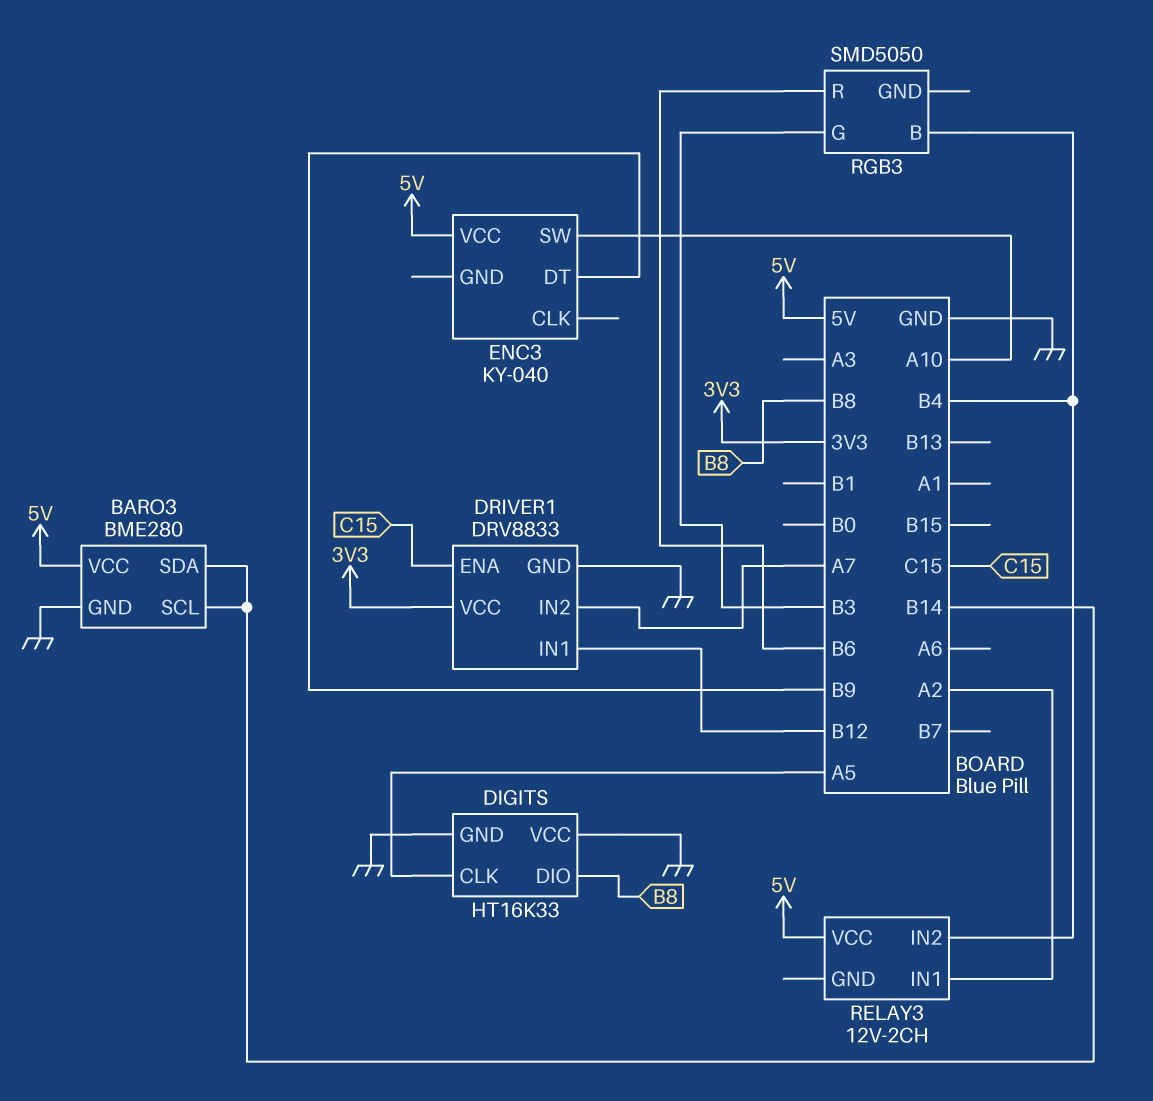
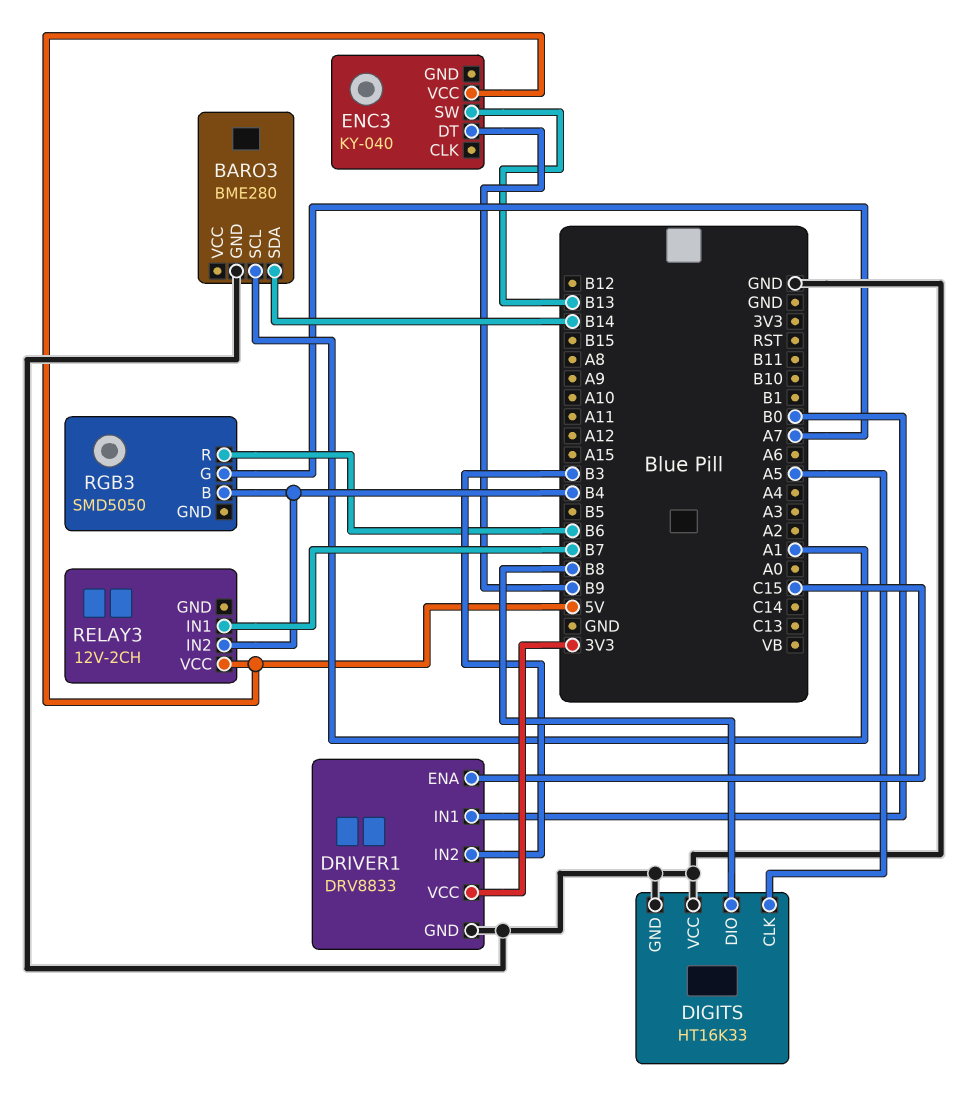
BARO3 pin SCL: B14 -> A1
BARO3 pin VCC: 5V -> none
DRIVER1 pin IN1: B12 -> B0
DRIVER1 pin IN2: A7 -> B3
ENC3 pin SW: A10 -> B13
RELAY3 pin IN1: A2 -> B7
RGB3 pin G: B3 -> A7

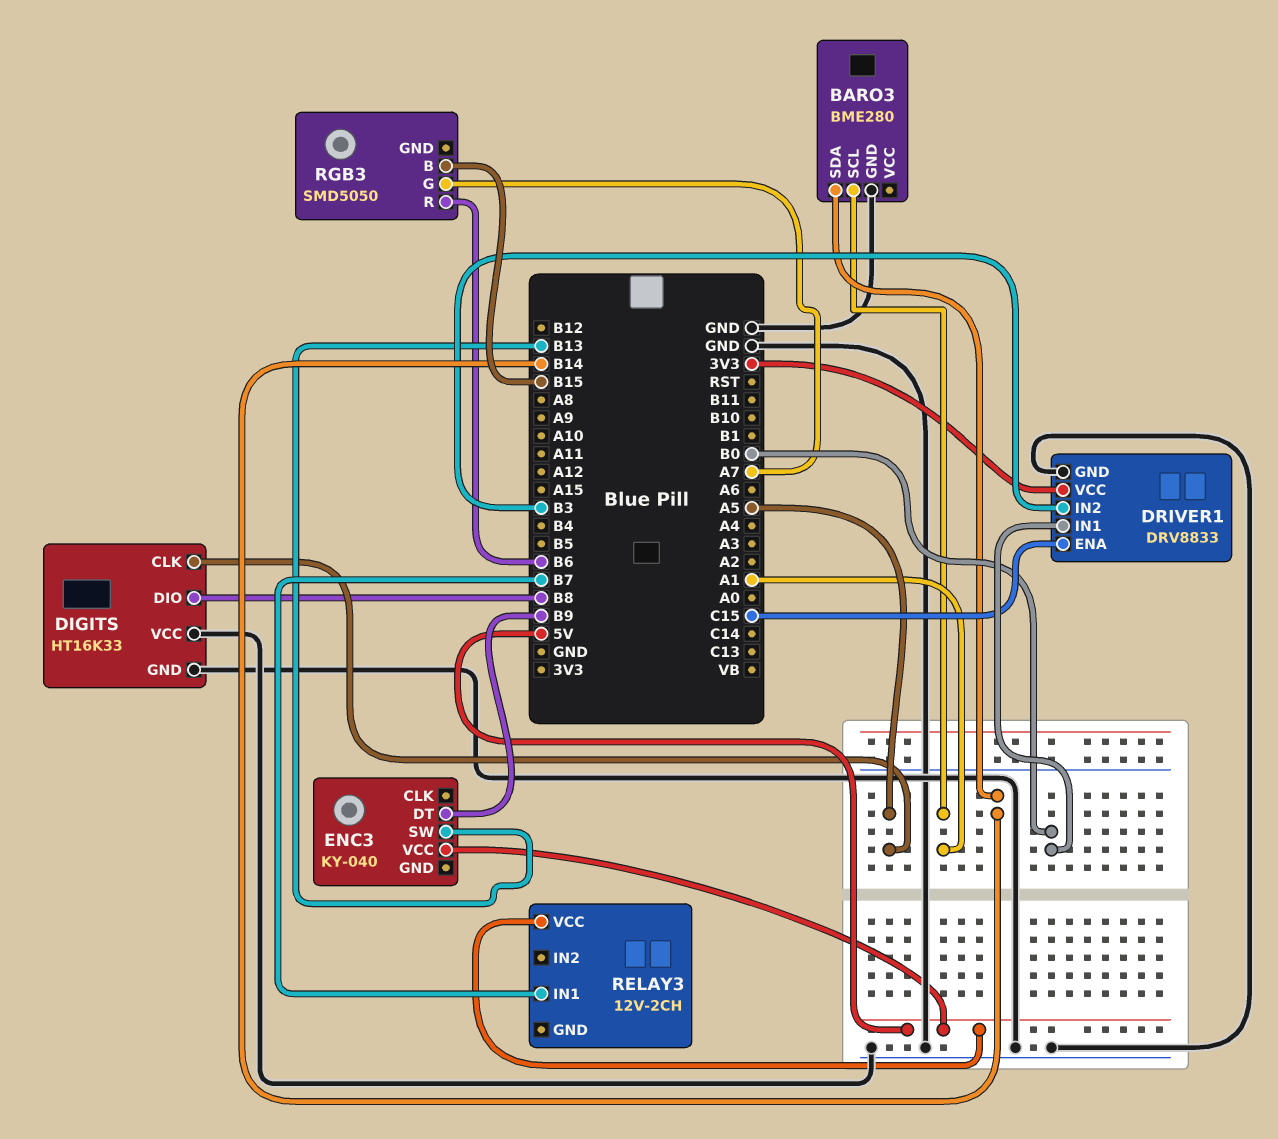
RELAY3 pin IN2: B4 -> none
RGB3 pin B: B4 -> B15

